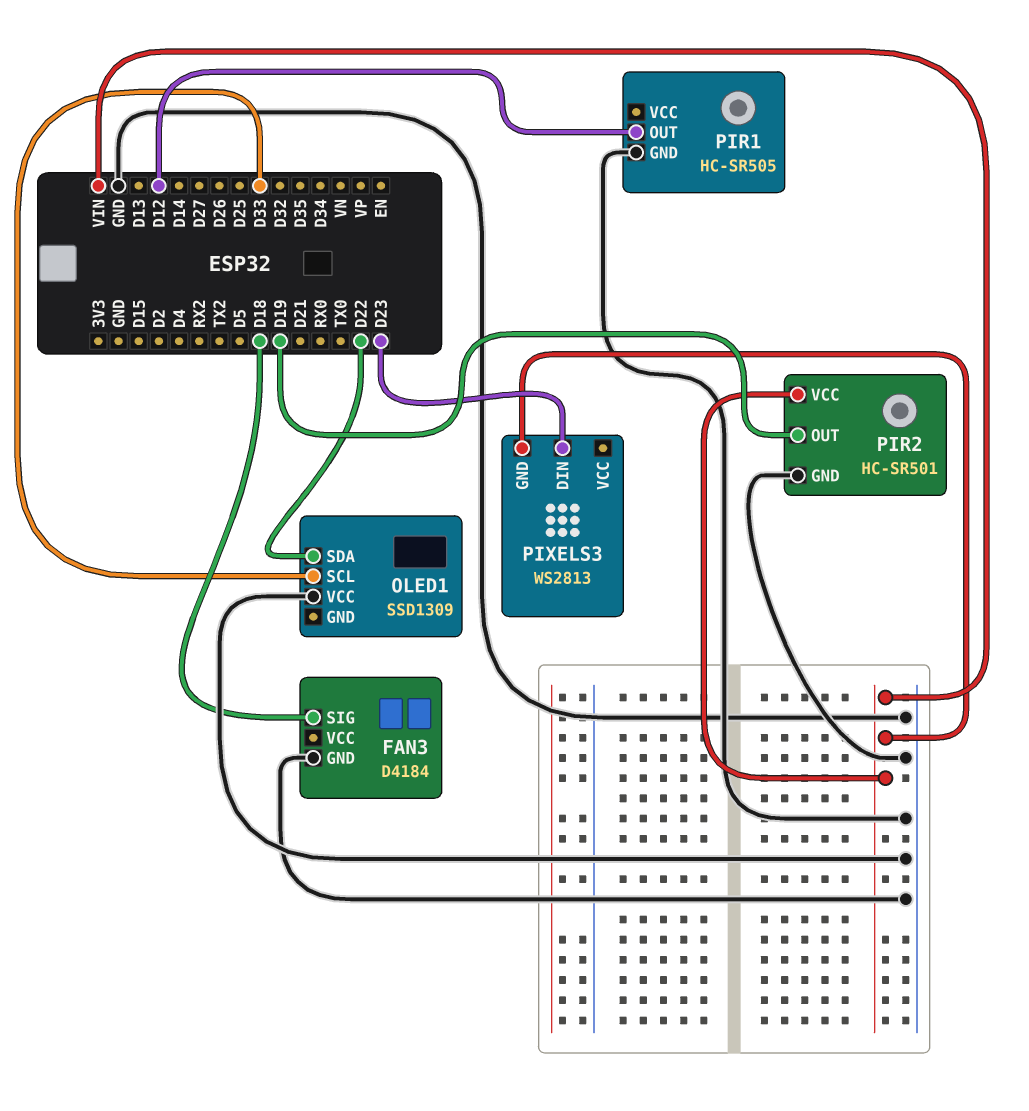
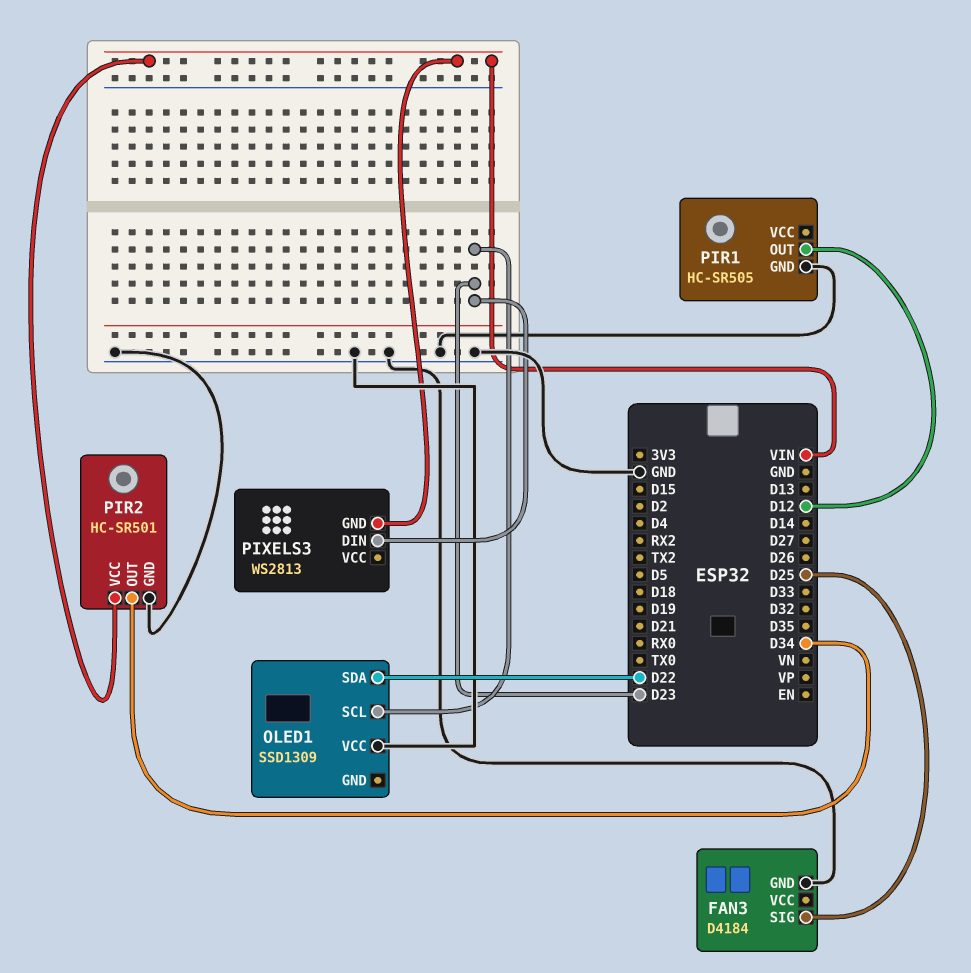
FAN3 pin SIG: D18 -> D25
OLED1 pin SCL: D33 -> D23
PIR2 pin OUT: D19 -> D34

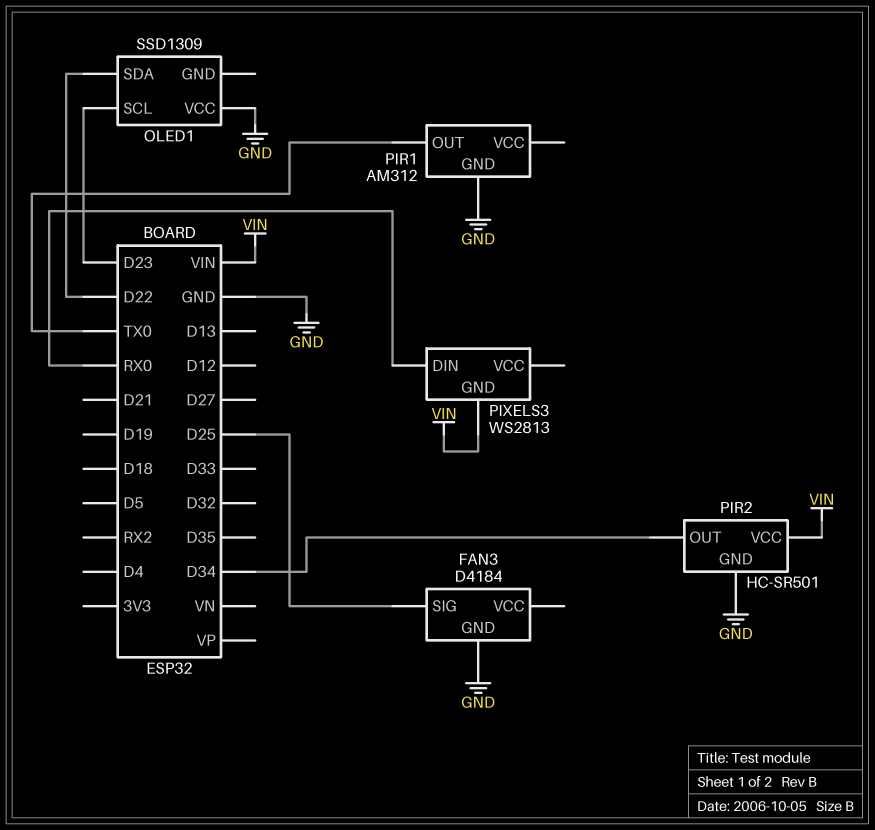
PIR1: HC-SR505 -> AM312
PIR1 pin OUT: D12 -> TX0
PIXELS3 pin DIN: D23 -> RX0

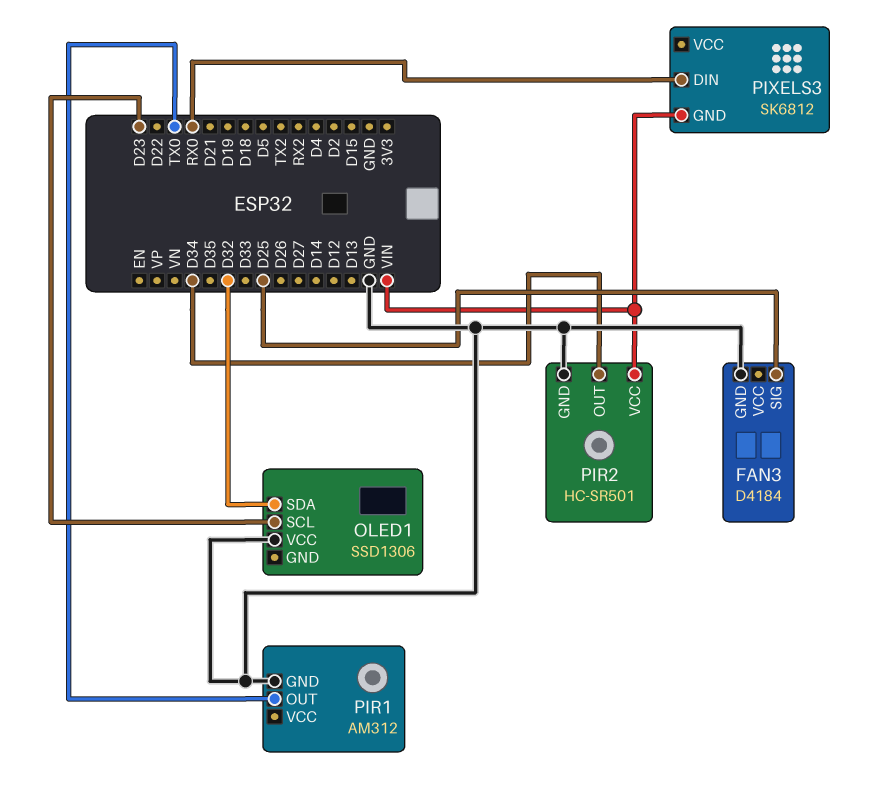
OLED1: SSD1309 -> SSD1306
OLED1 pin SDA: D22 -> D32
PIXELS3: WS2813 -> SK6812

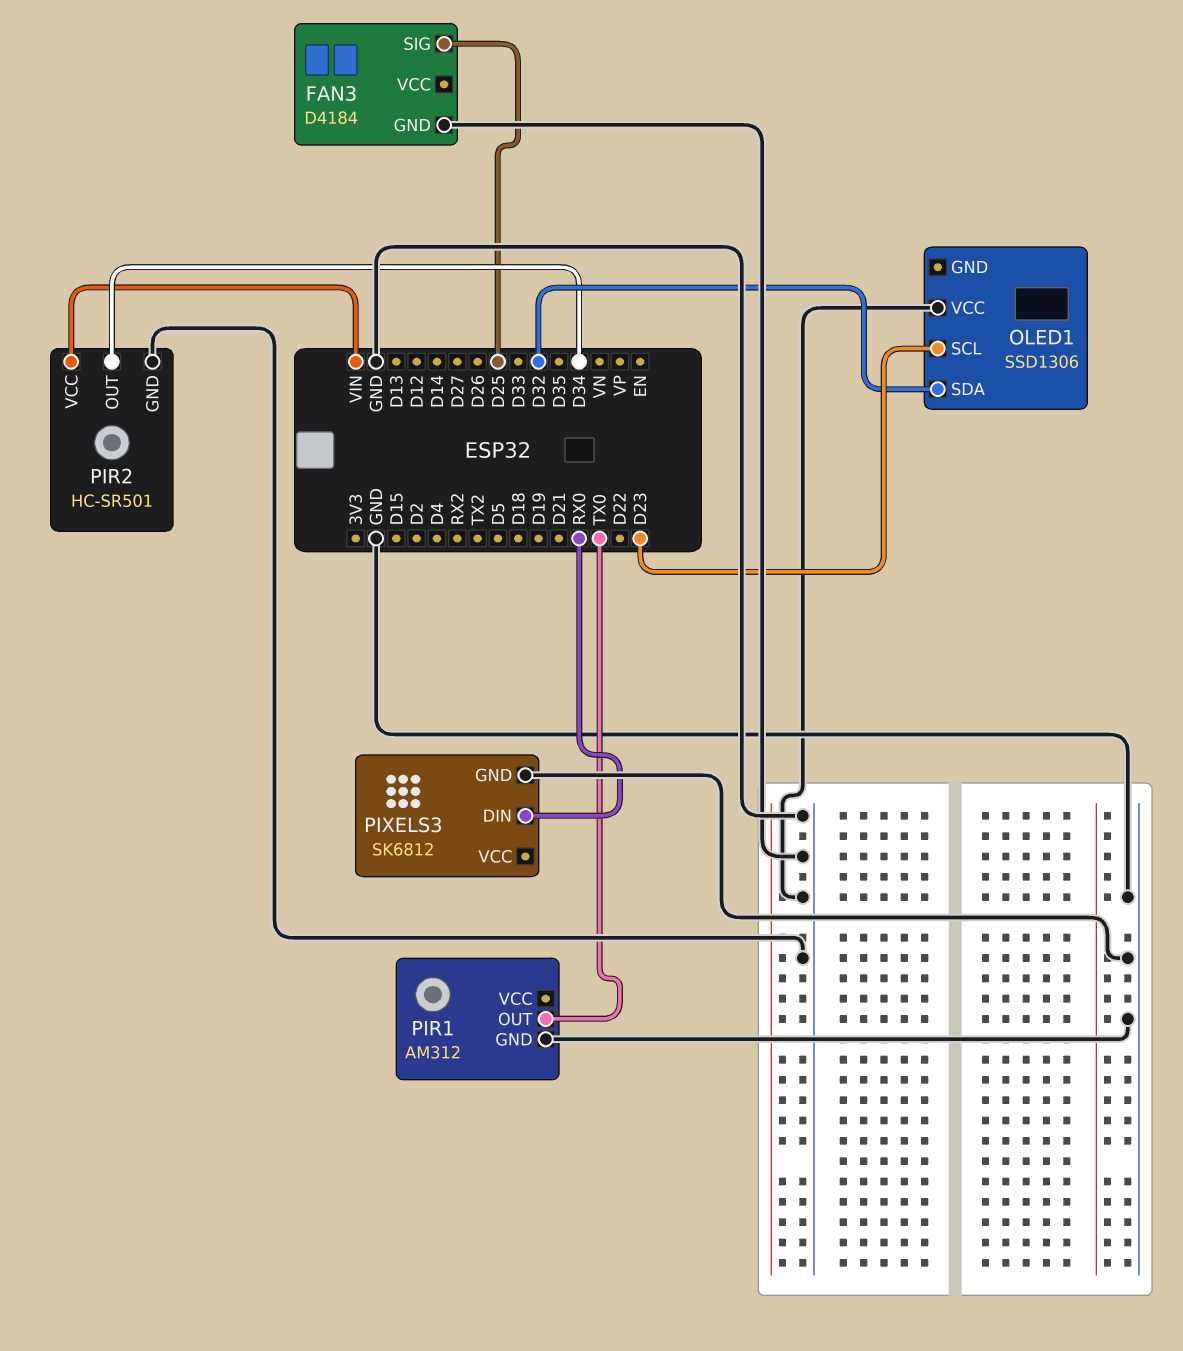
PIXELS3 pin GND: VIN -> GND

